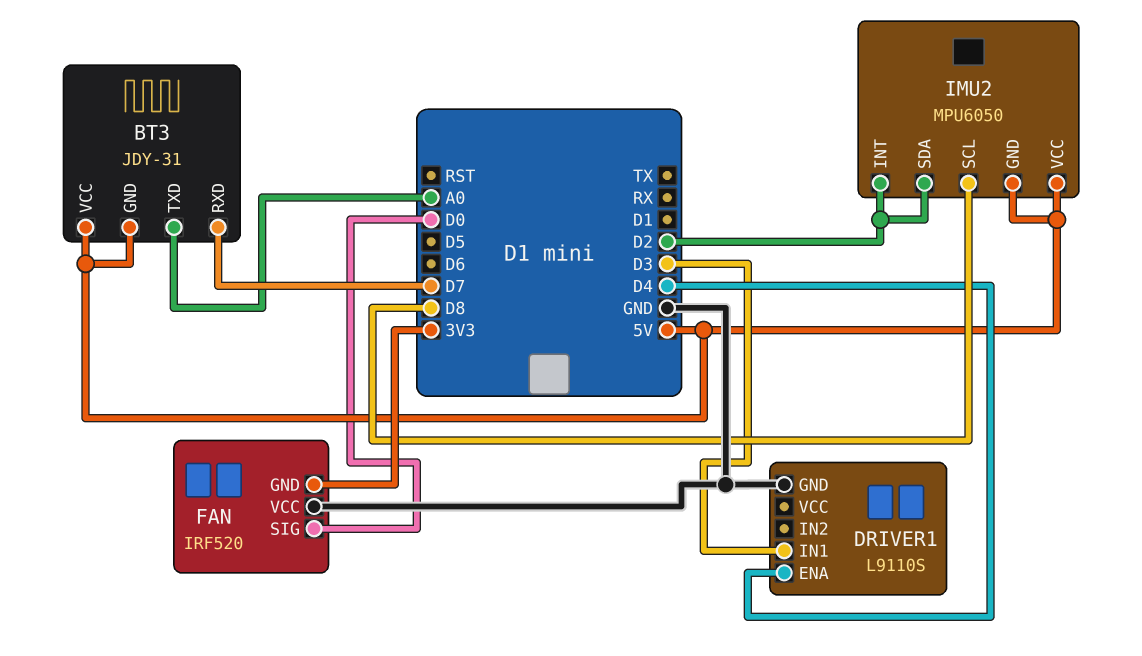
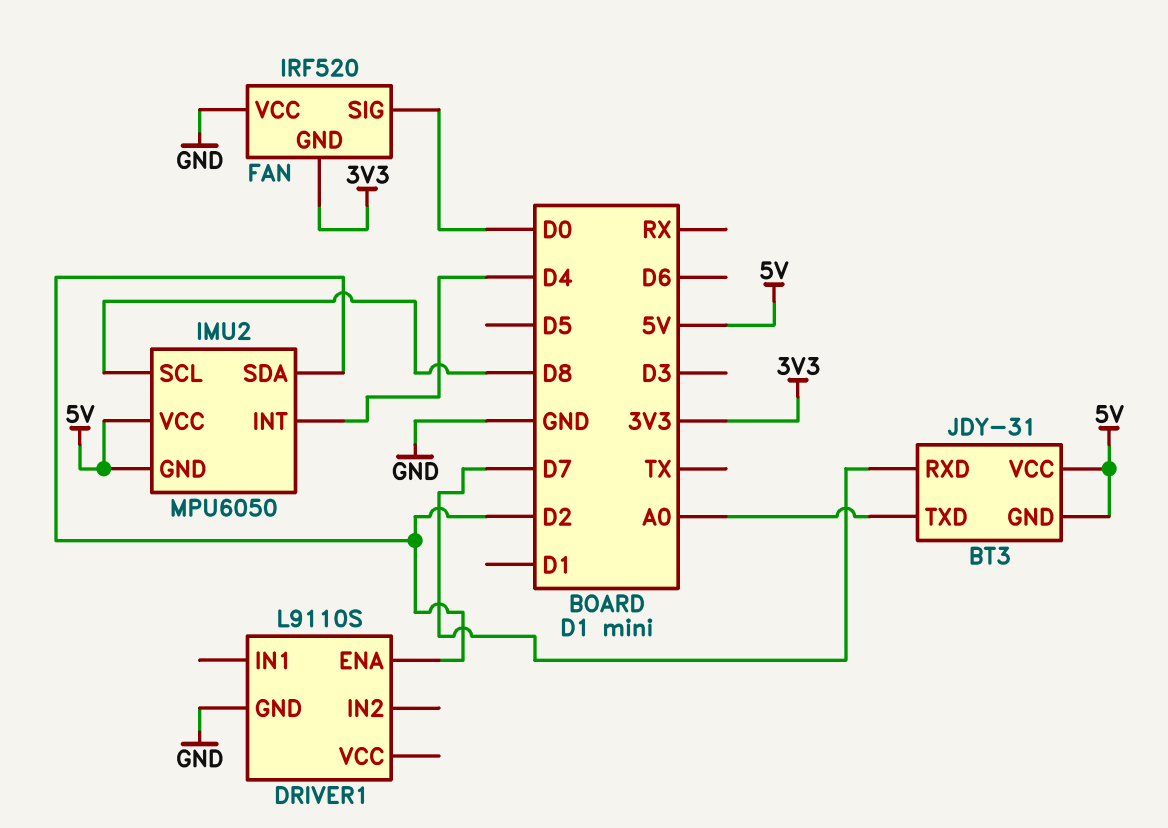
DRIVER1 pin ENA: D4 -> D2
DRIVER1 pin IN1: D3 -> none
IMU2 pin INT: D2 -> D4

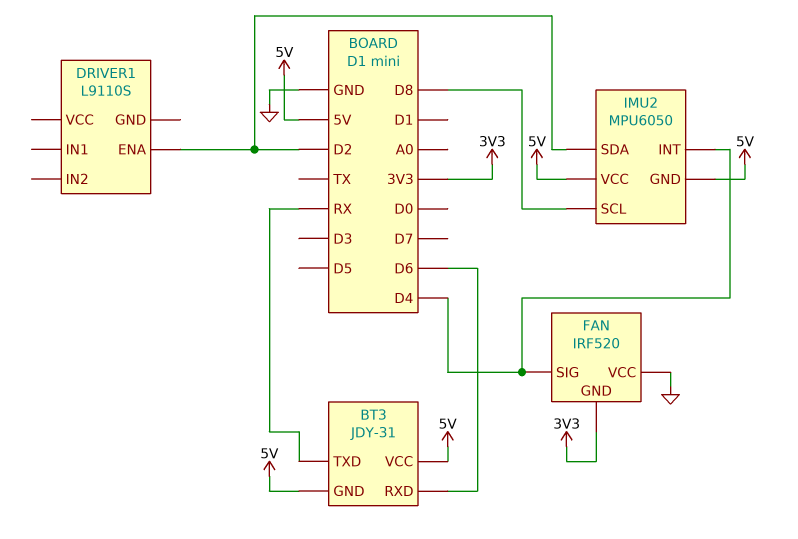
BT3 pin RXD: D7 -> D6
BT3 pin TXD: A0 -> RX
DRIVER1 pin GND: GND -> none
FAN pin SIG: D0 -> D4

